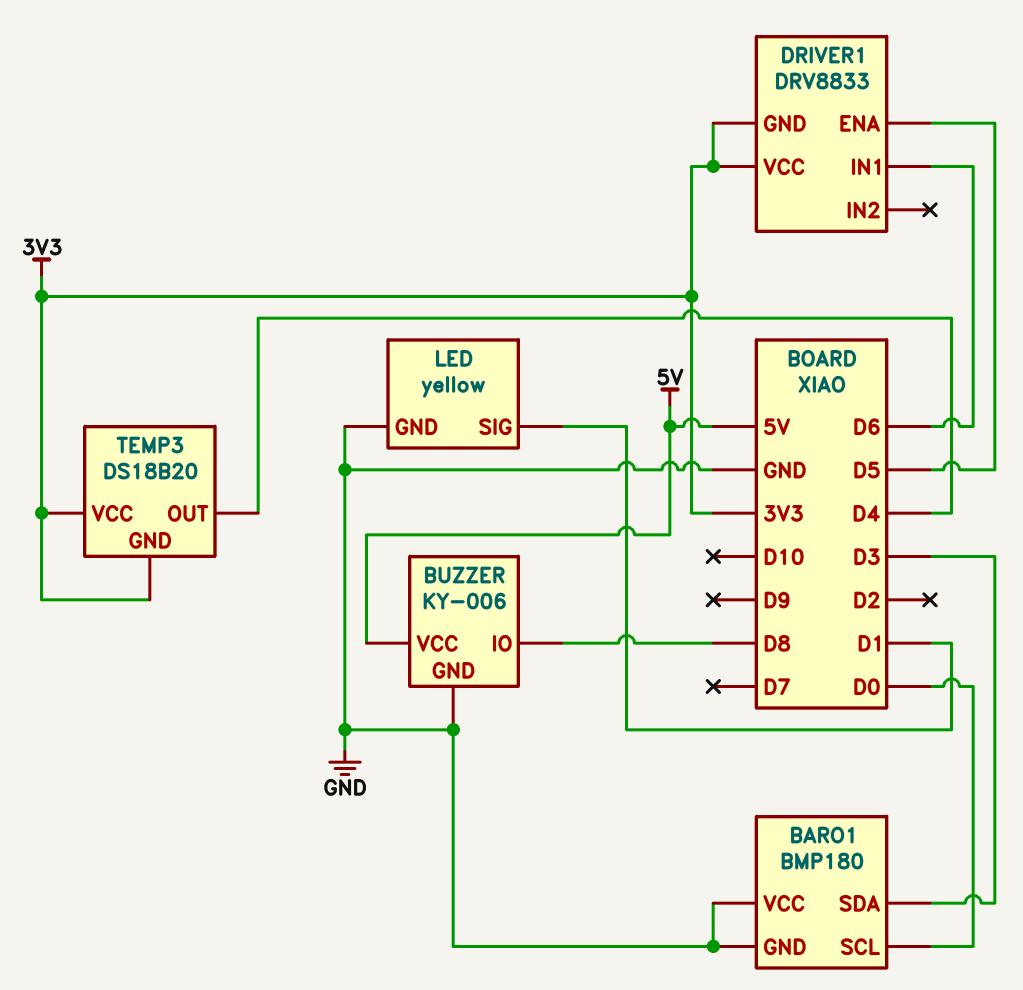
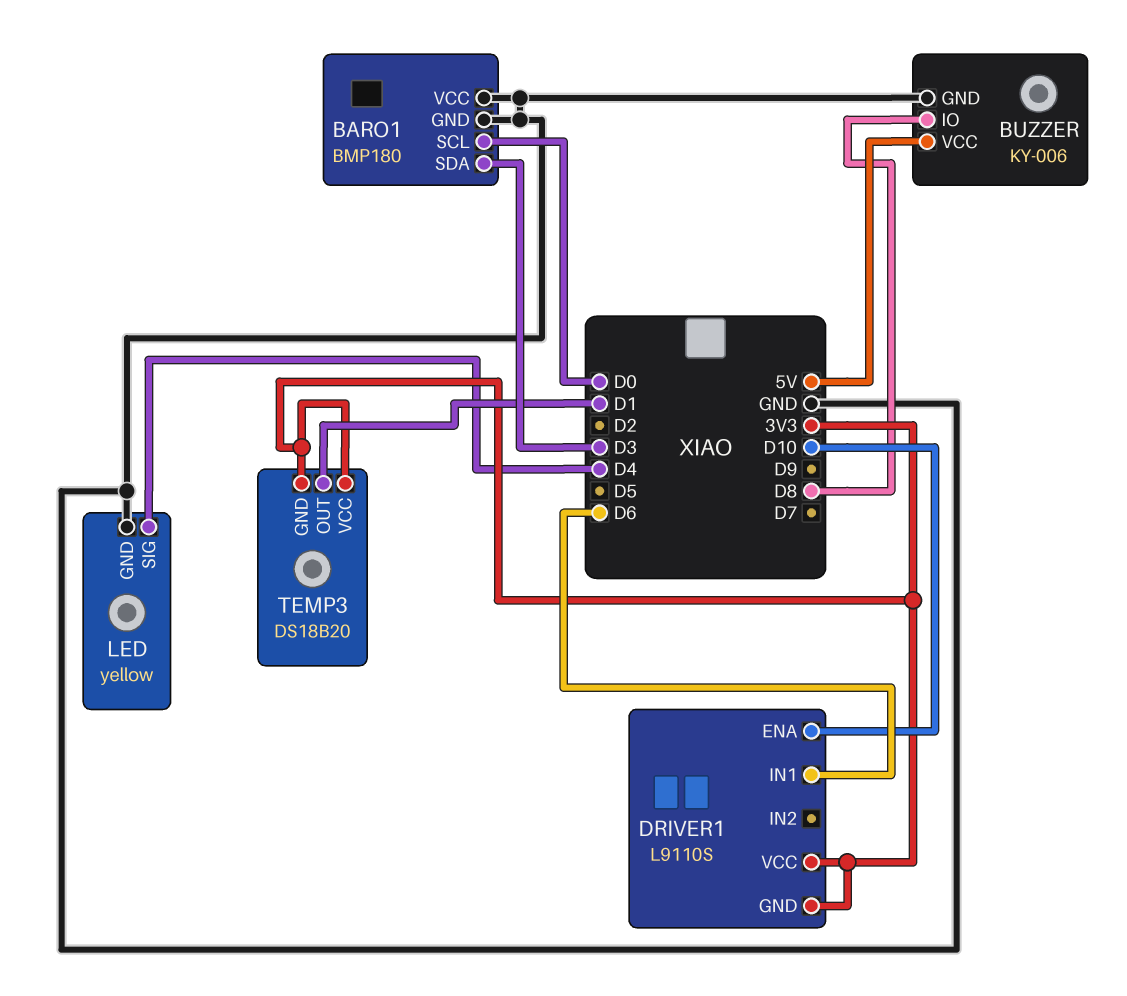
DRIVER1: DRV8833 -> L9110S
DRIVER1 pin ENA: D5 -> D10
LED pin SIG: D1 -> D4
TEMP3 pin OUT: D4 -> D1

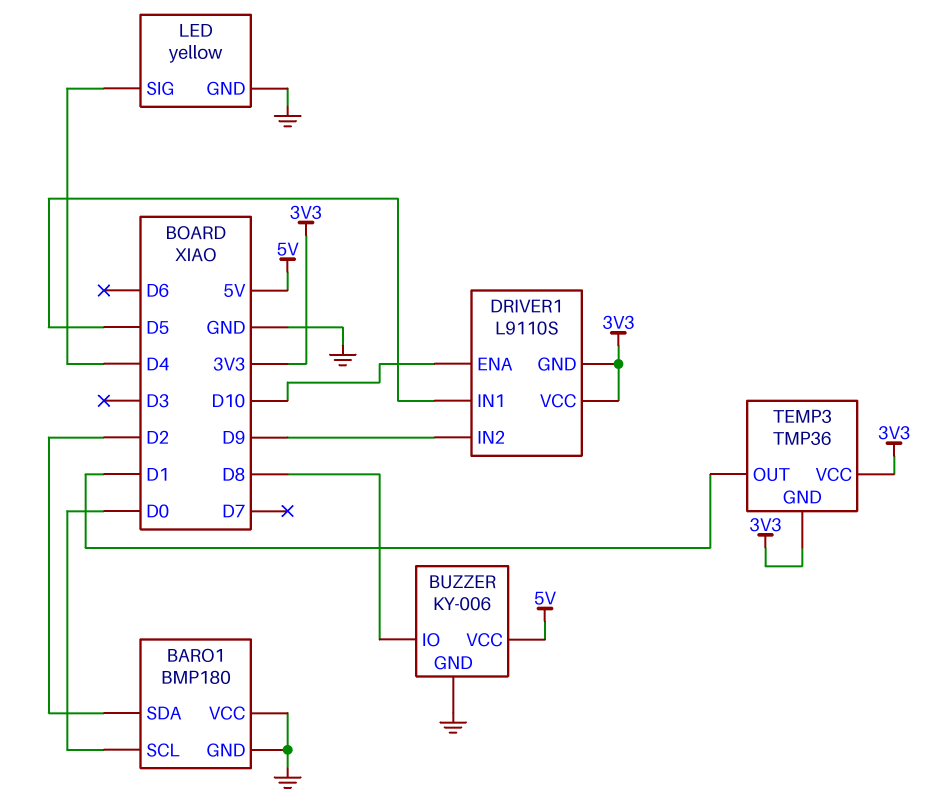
BARO1 pin SDA: D3 -> D2
DRIVER1 pin IN1: D6 -> D5
DRIVER1 pin IN2: none -> D9
TEMP3: DS18B20 -> TMP36

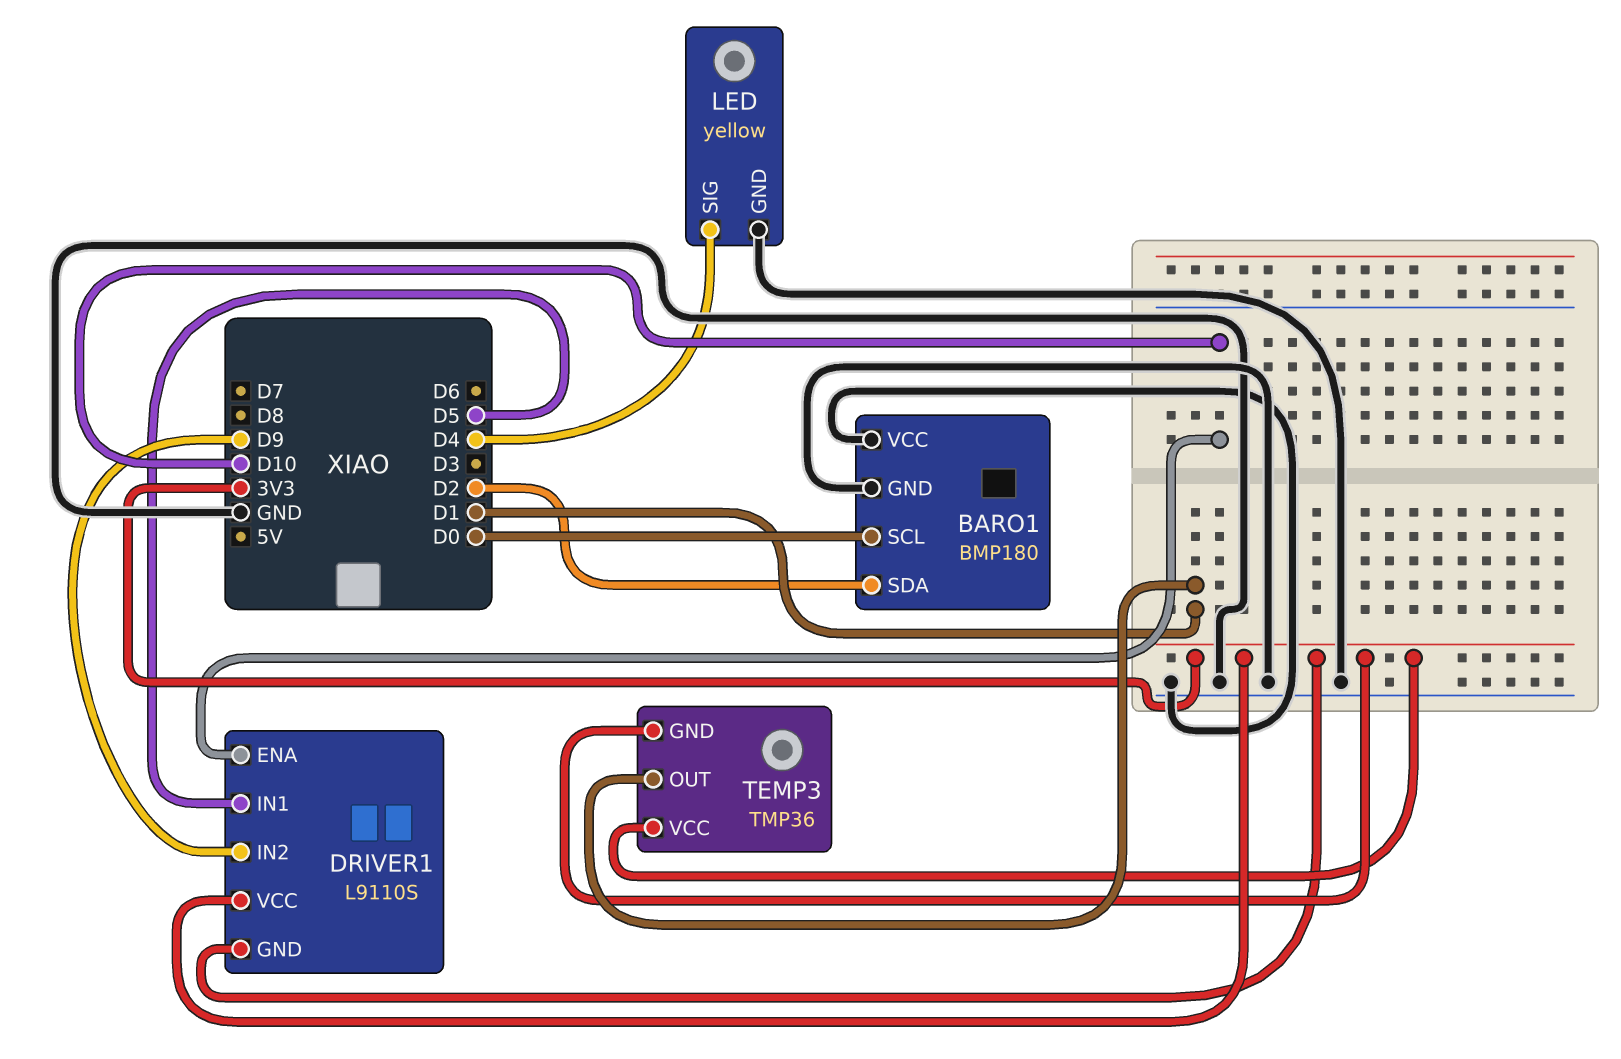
BUZZER: KY-006 -> none
BUZZER pin GND: GND -> none
BUZZER pin IO: D8 -> none
BUZZER pin VCC: 5V -> none

